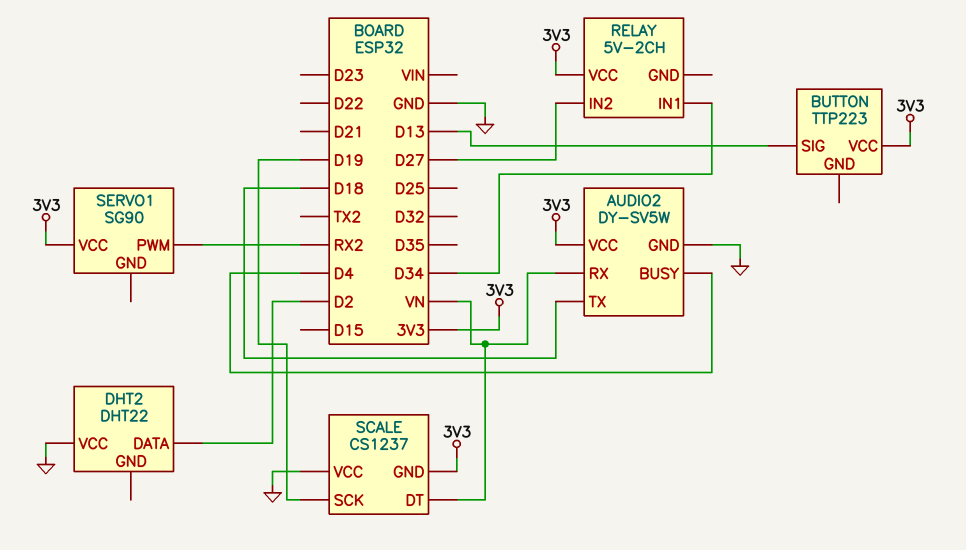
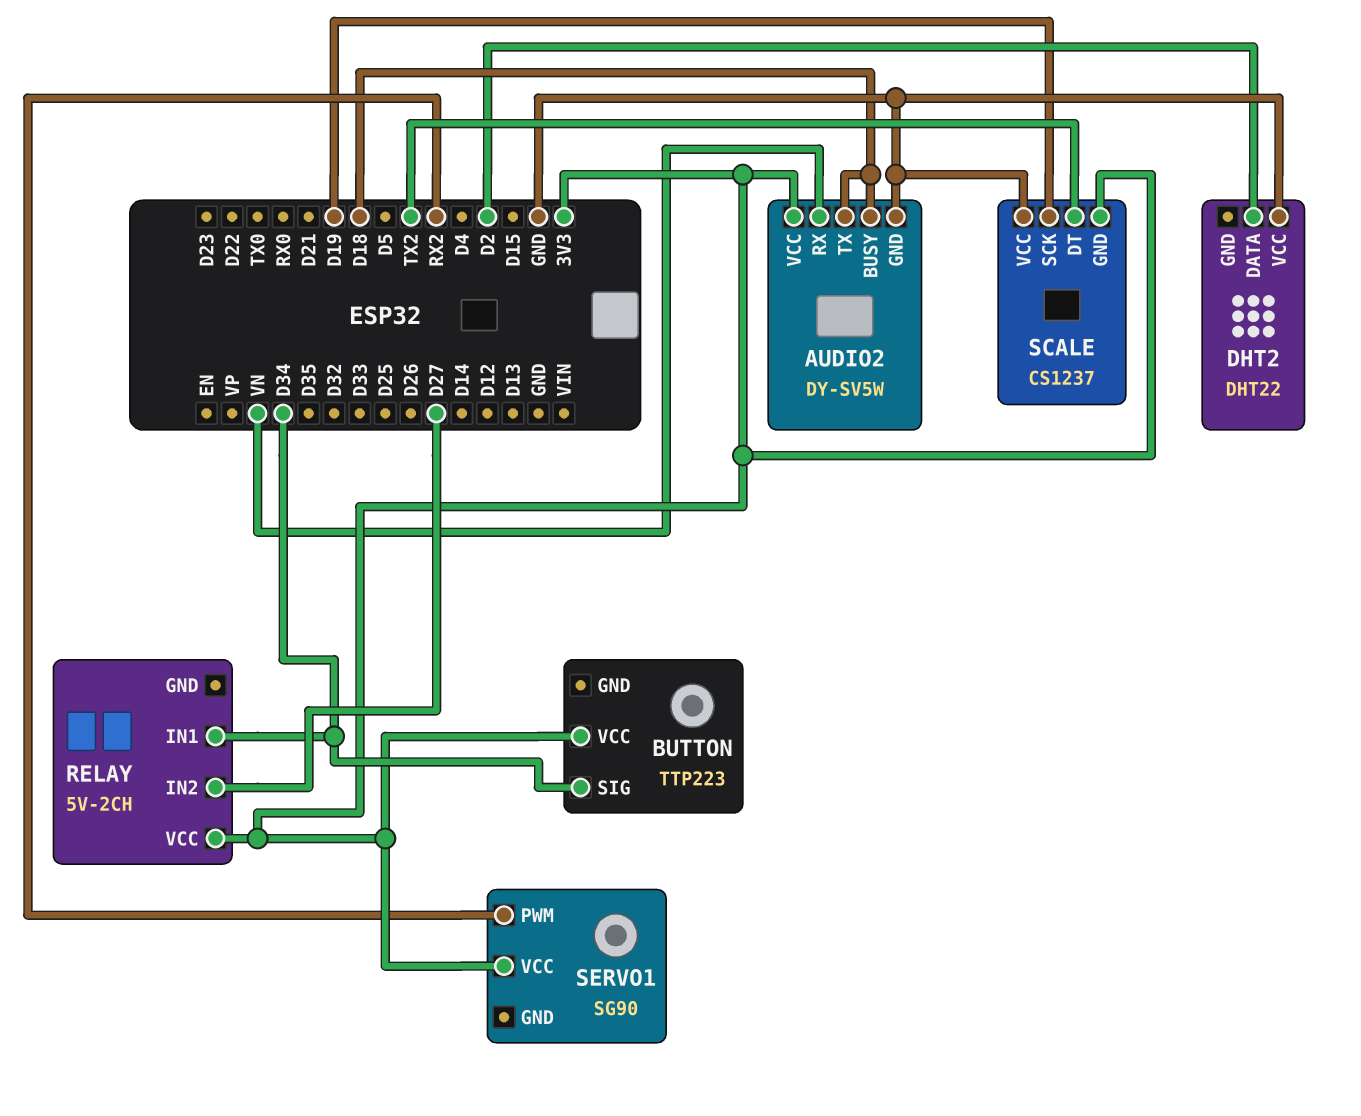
AUDIO2 pin BUSY: D4 -> D18
BUTTON pin SIG: D13 -> D34
SCALE pin DT: VN -> TX2

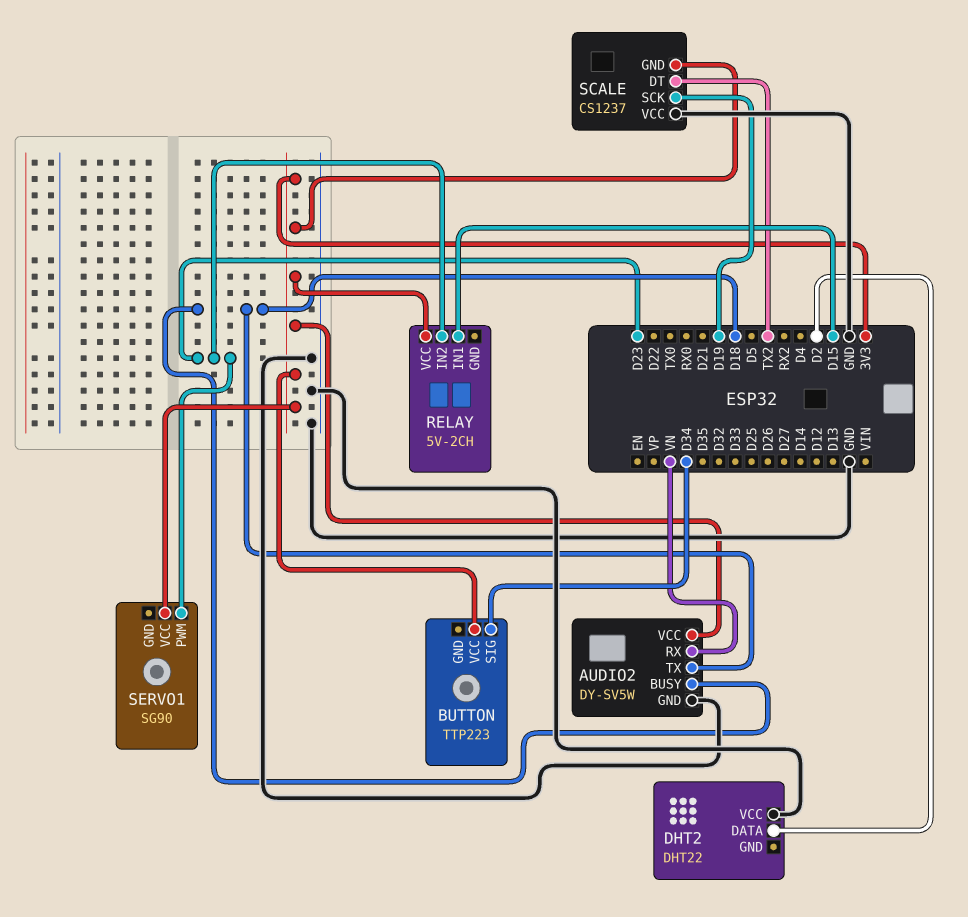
RELAY pin IN1: D34 -> D15
RELAY pin IN2: D27 -> D23
SERVO1 pin PWM: RX2 -> D23

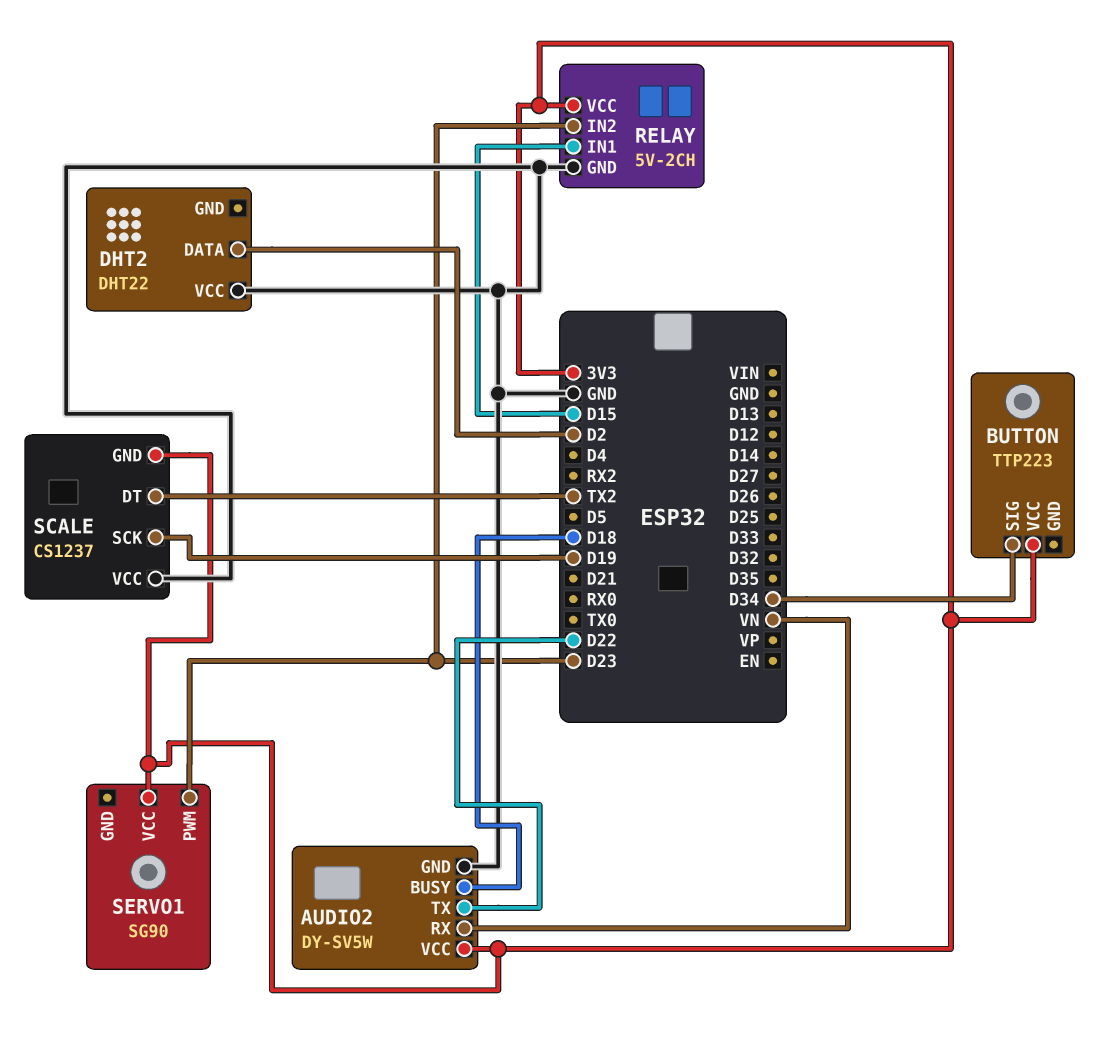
AUDIO2 pin TX: D18 -> D22
RELAY pin GND: none -> GND

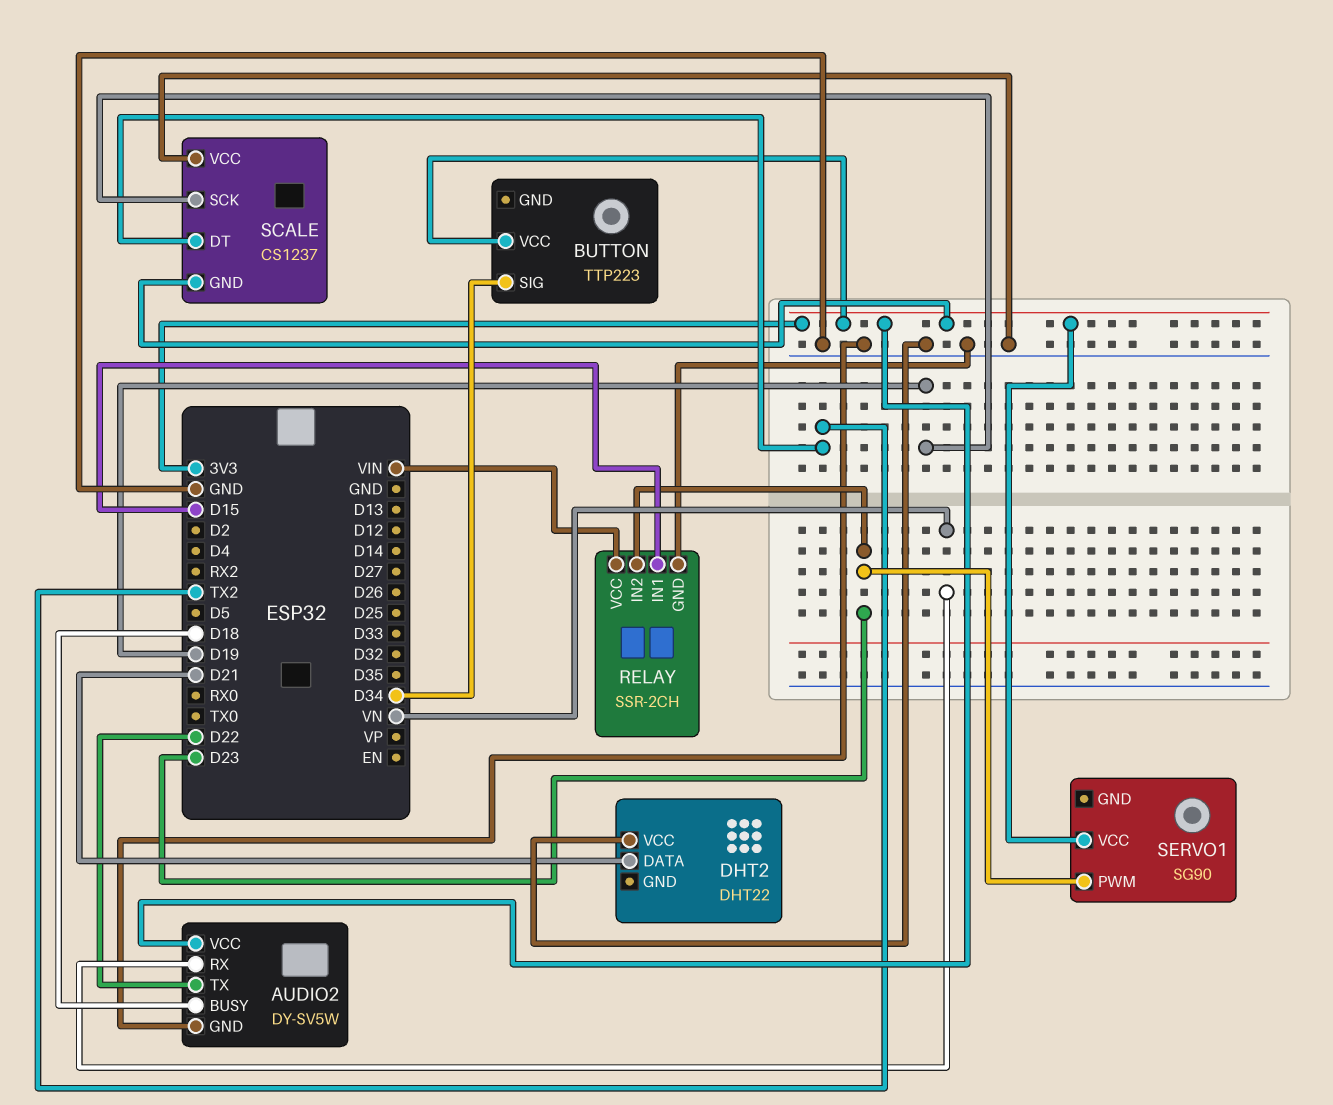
DHT2 pin DATA: D2 -> D21
RELAY: 5V-2CH -> SSR-2CH
RELAY pin VCC: 3V3 -> VIN

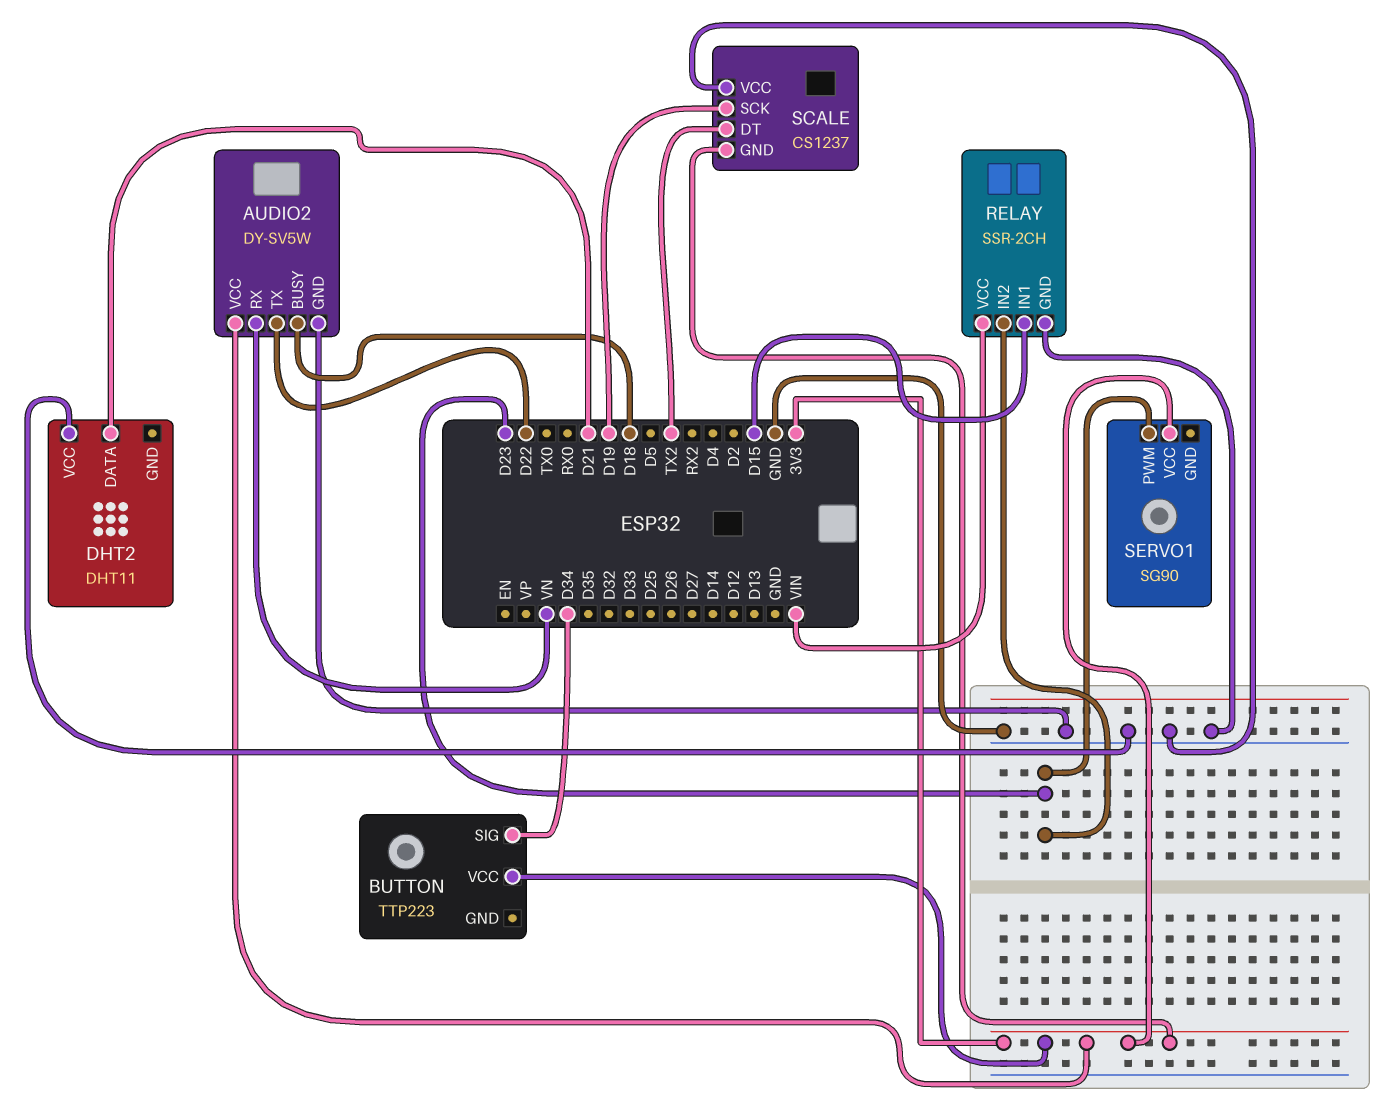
DHT2: DHT22 -> DHT11

